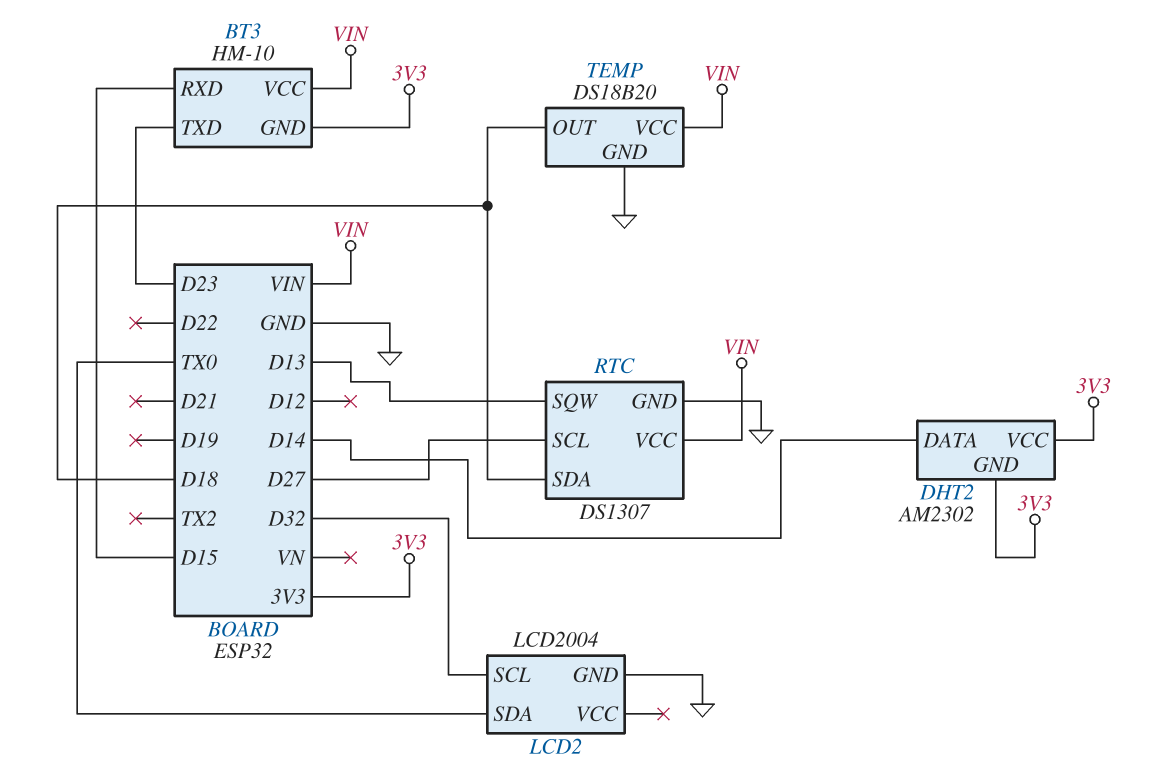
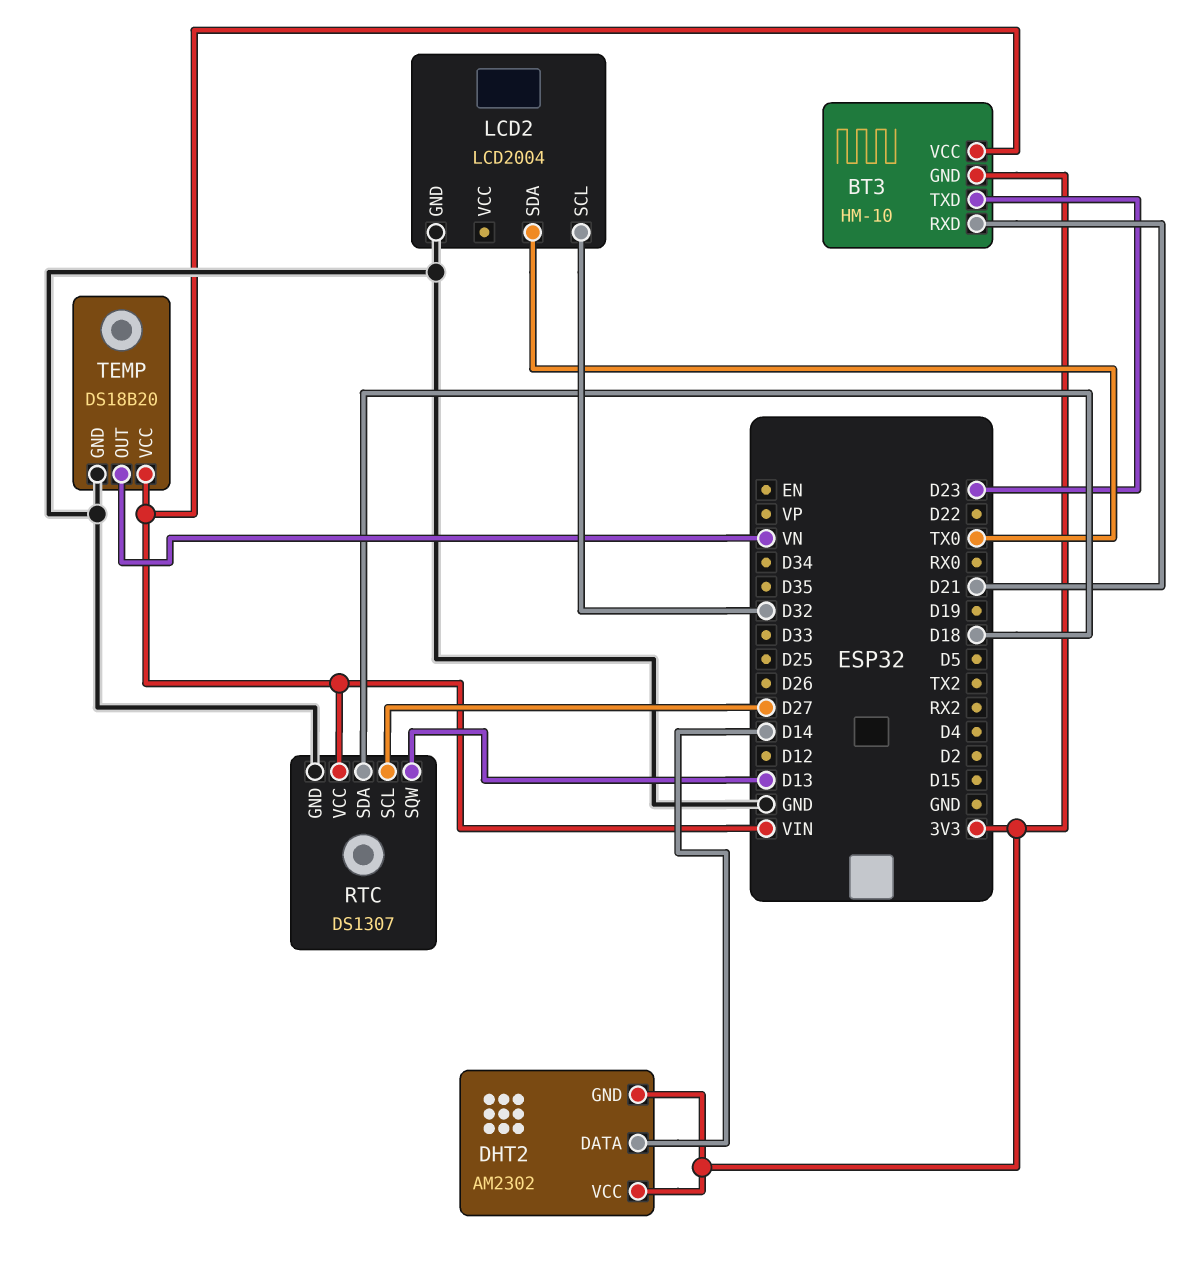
BT3 pin RXD: D15 -> D21
TEMP pin OUT: D18 -> VN

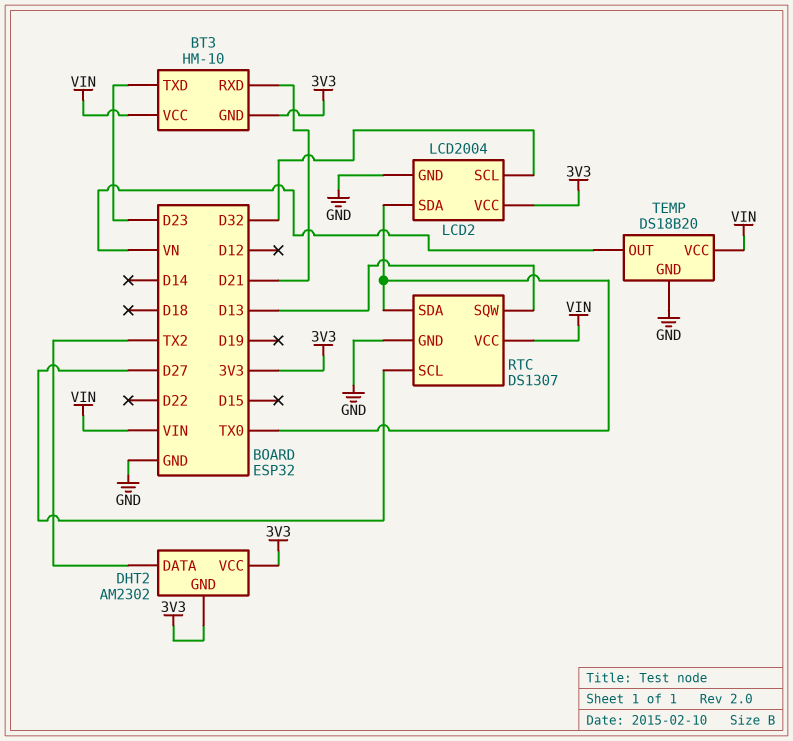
DHT2 pin DATA: D14 -> TX2
LCD2 pin VCC: none -> 3V3
RTC pin SDA: D18 -> TX0

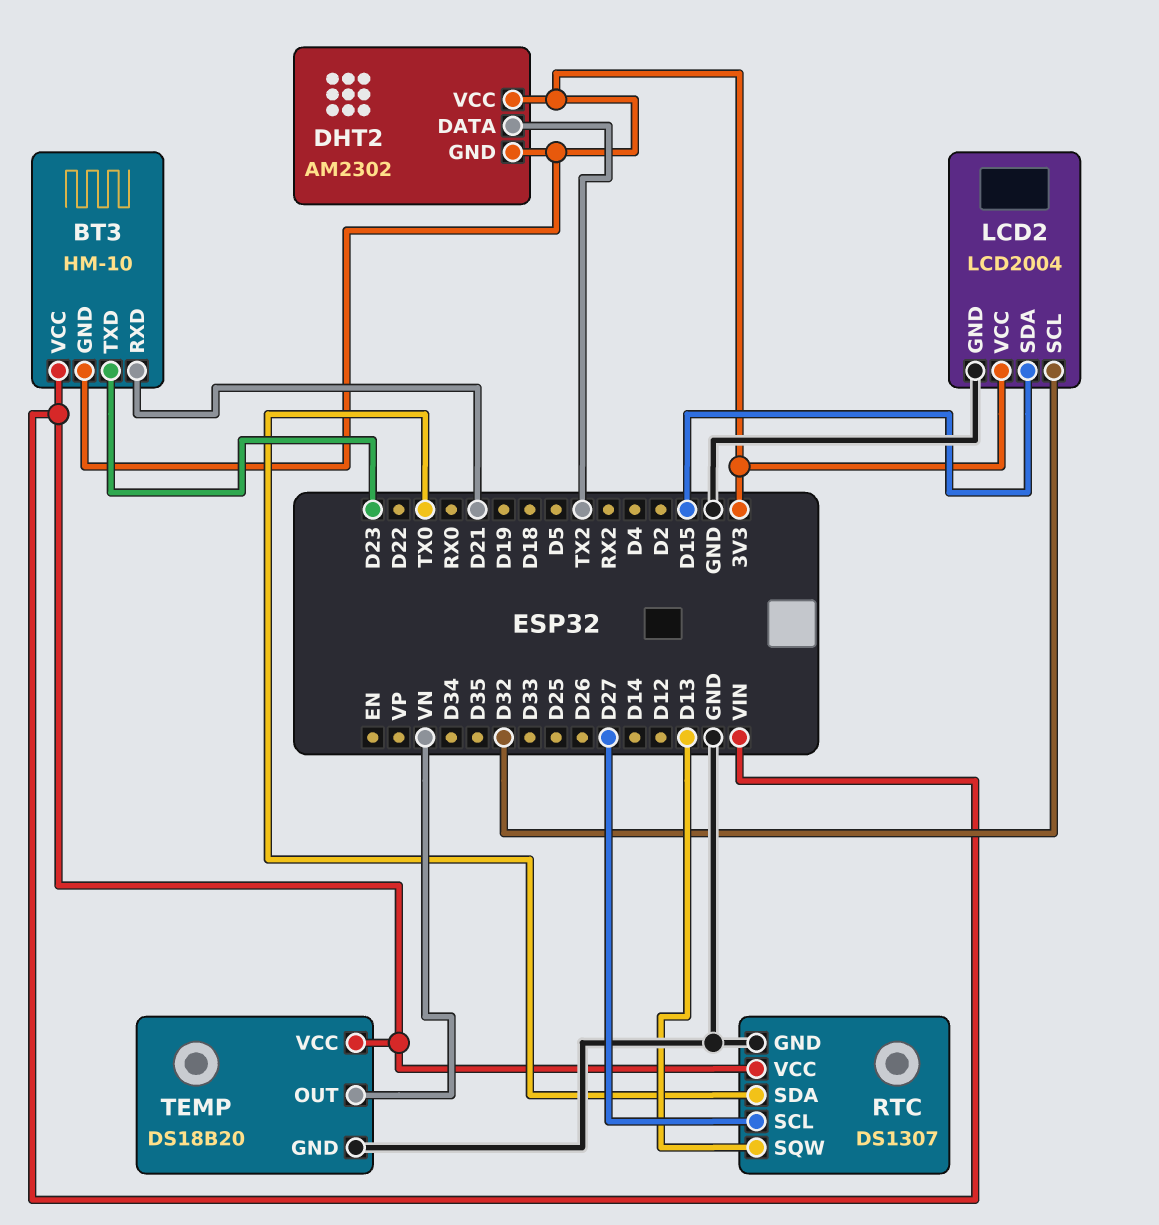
LCD2 pin SDA: TX0 -> D15

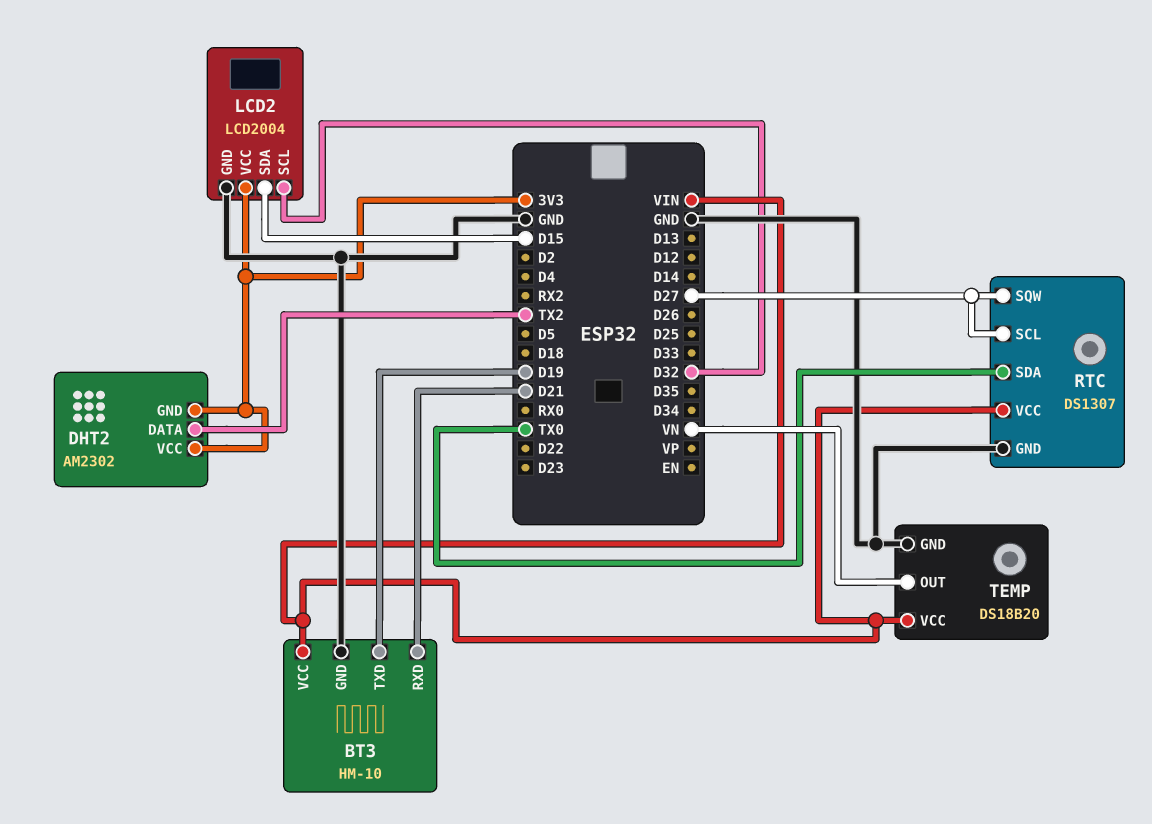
BT3 pin GND: 3V3 -> GND
BT3 pin TXD: D23 -> D19
RTC pin SQW: D13 -> D27

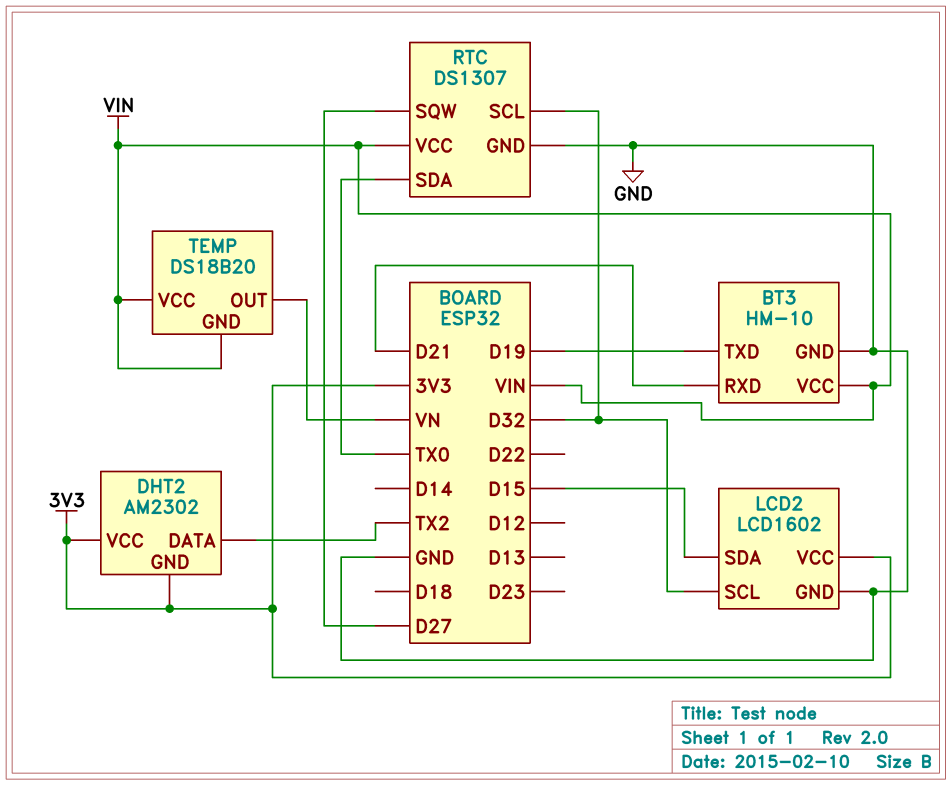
LCD2: LCD2004 -> LCD1602
RTC pin SCL: D27 -> D32
TEMP pin GND: GND -> VIN

